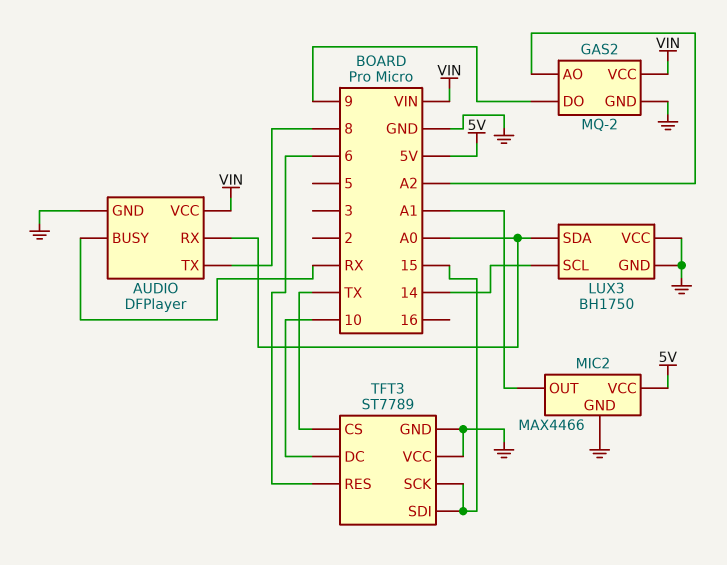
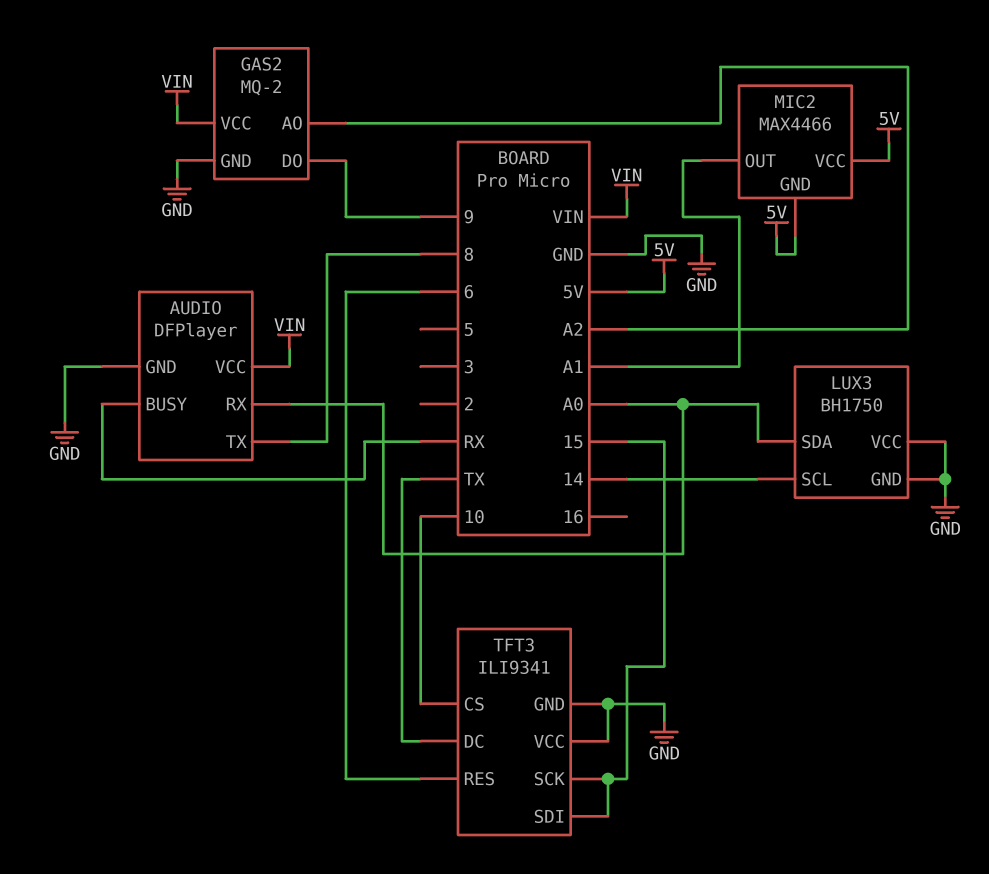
MIC2 pin GND: GND -> 5V
TFT3: ST7789 -> ILI9341
TFT3 pin CS: TX -> 10
TFT3 pin DC: 10 -> TX

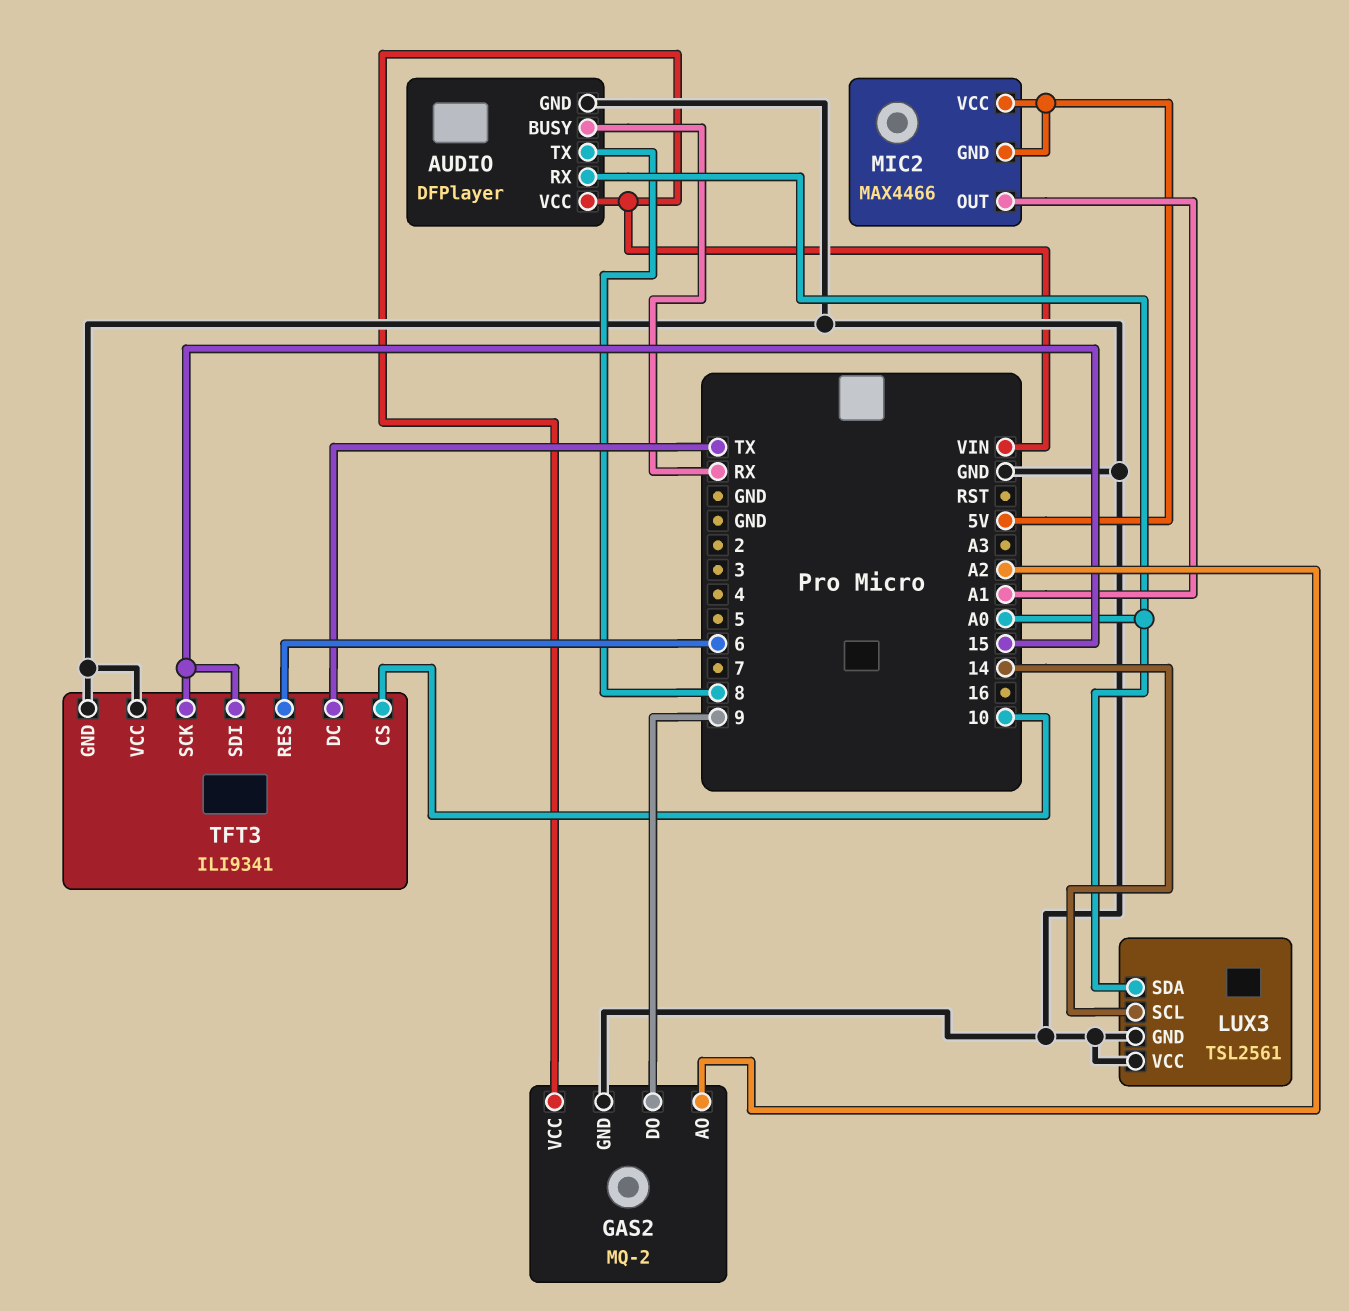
LUX3: BH1750 -> TSL2561

